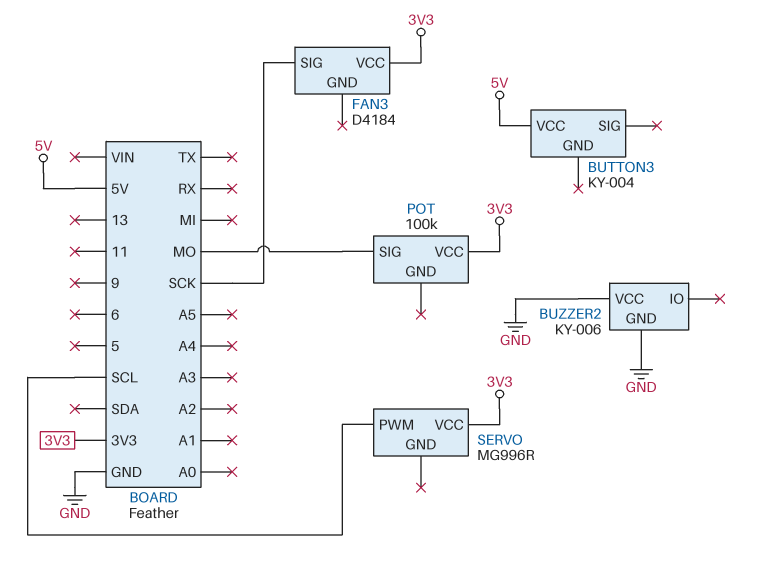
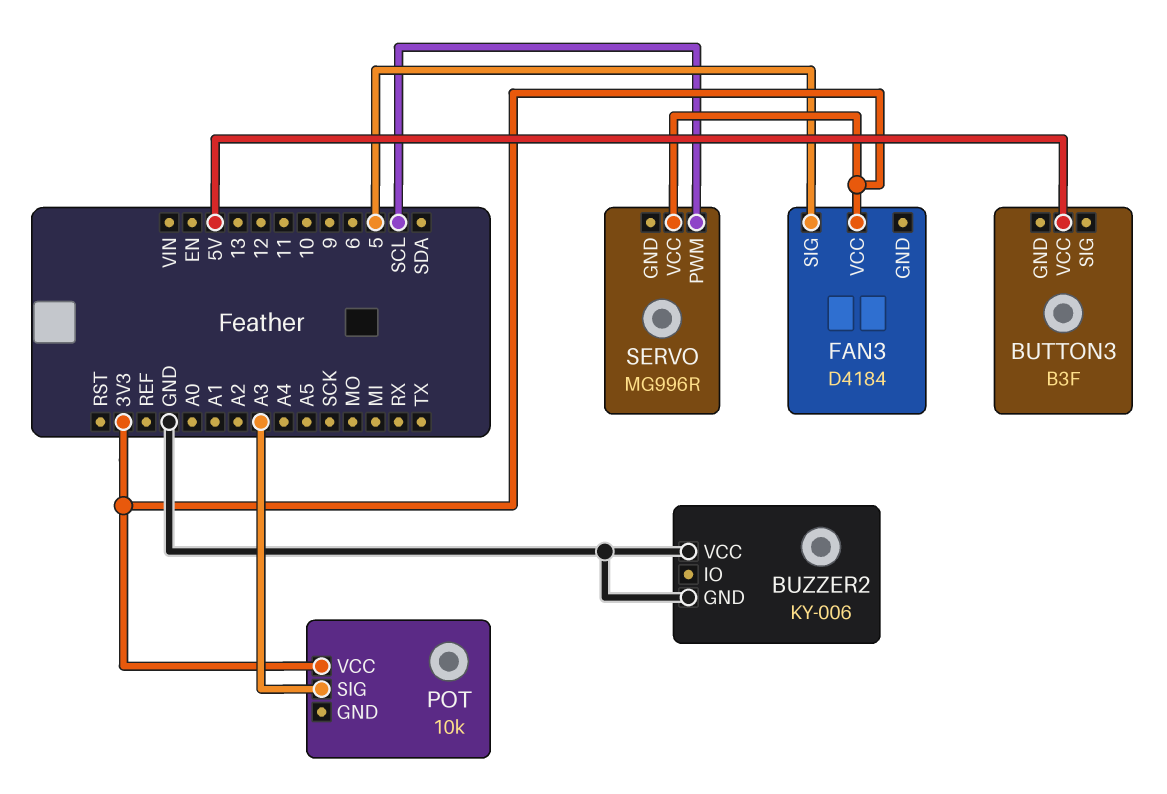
BUTTON3: KY-004 -> B3F
FAN3 pin SIG: SCK -> 5
POT: 100k -> 10k
POT pin SIG: MO -> A3

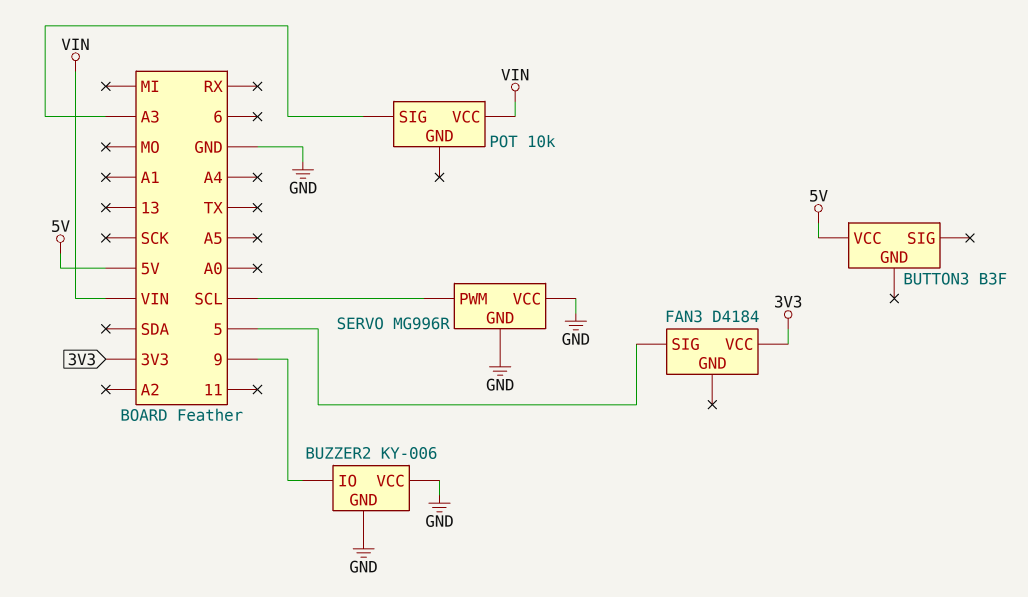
BUZZER2 pin IO: none -> 9
POT pin VCC: 3V3 -> VIN
SERVO pin GND: none -> GND
SERVO pin VCC: 3V3 -> GND

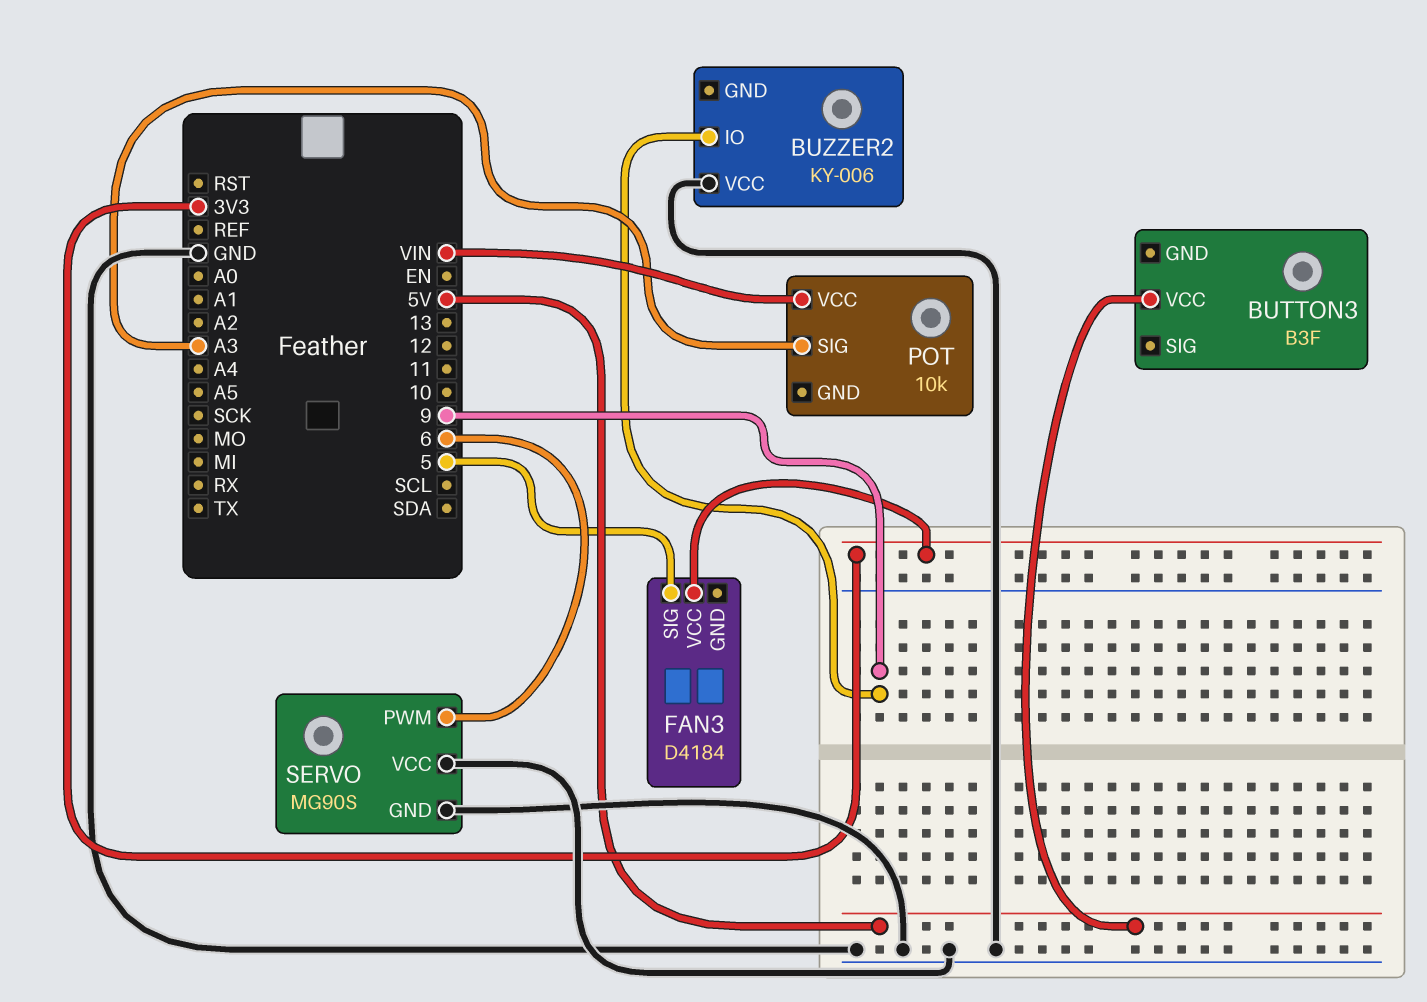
BUZZER2 pin GND: GND -> none
SERVO: MG996R -> MG90S
SERVO pin PWM: SCL -> 6

